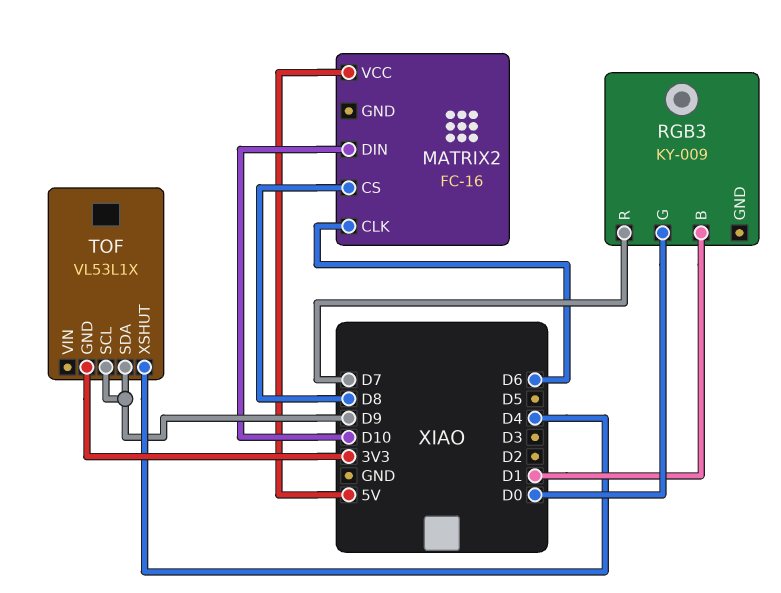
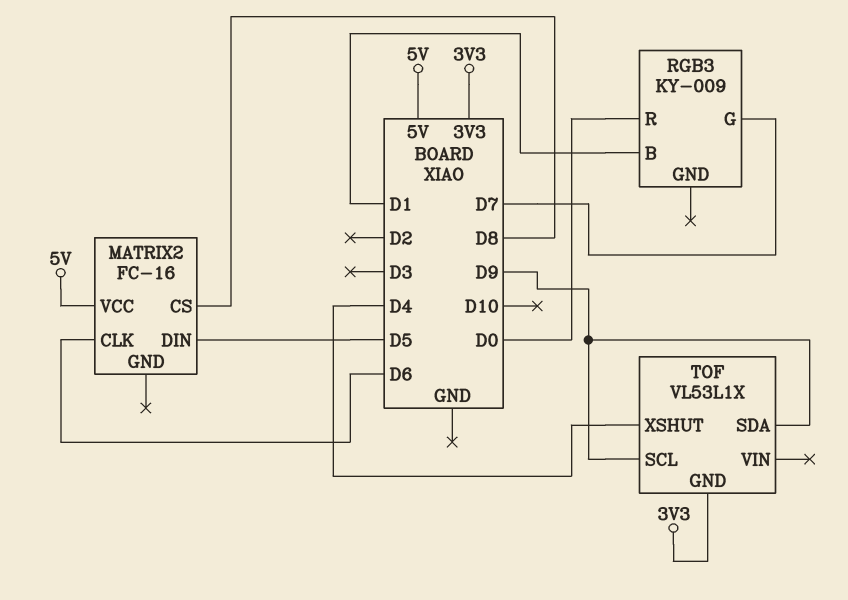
MATRIX2 pin DIN: D10 -> D5
RGB3 pin G: D0 -> D7
RGB3 pin R: D7 -> D0

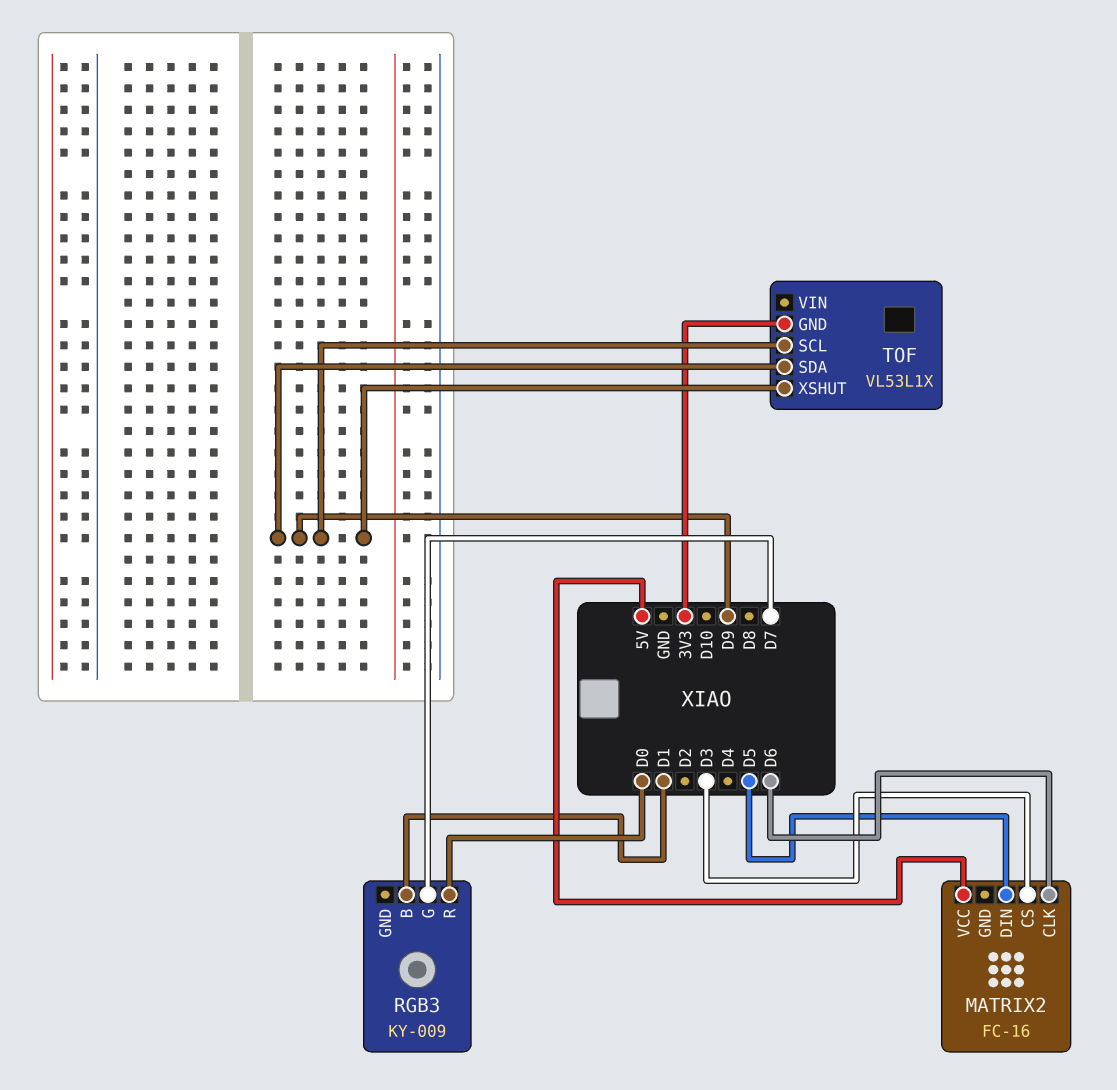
MATRIX2 pin CS: D8 -> D3
TOF pin XSHUT: D4 -> D9

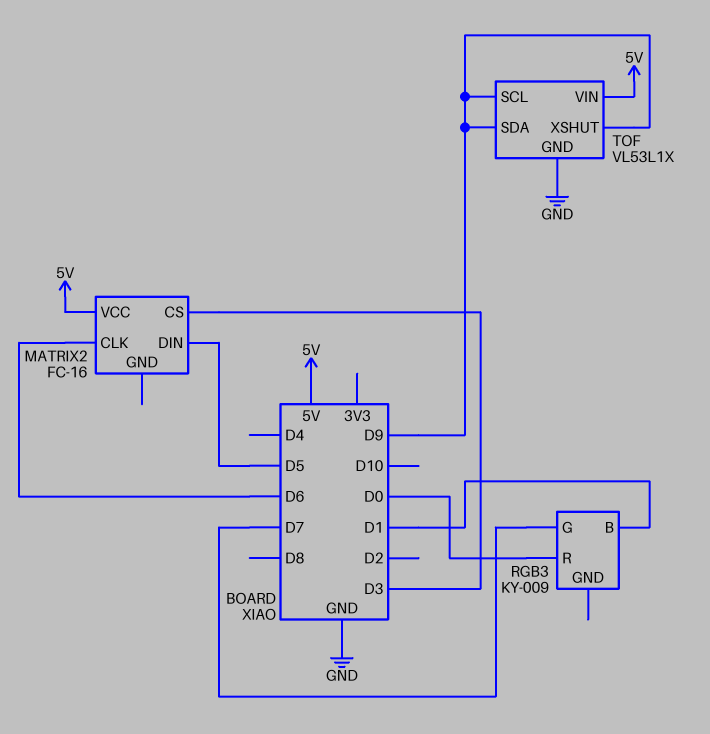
TOF pin GND: 3V3 -> GND
TOF pin VIN: none -> 5V

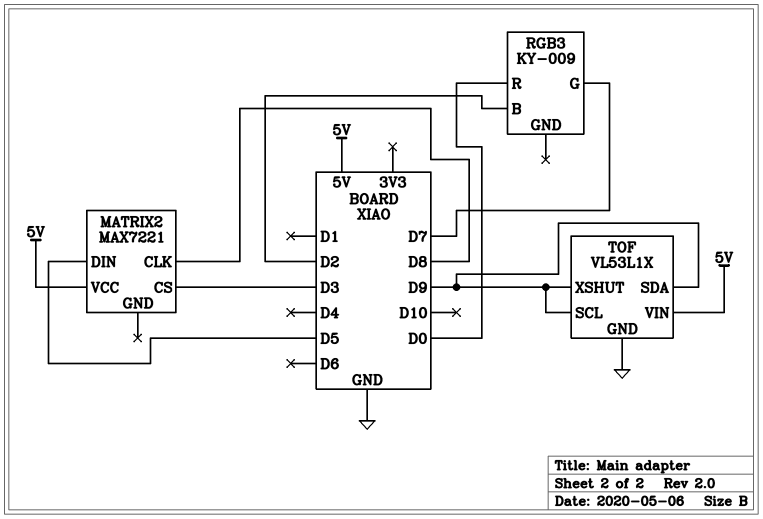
MATRIX2: FC-16 -> MAX7221
MATRIX2 pin CLK: D6 -> D8
RGB3 pin B: D1 -> D2

